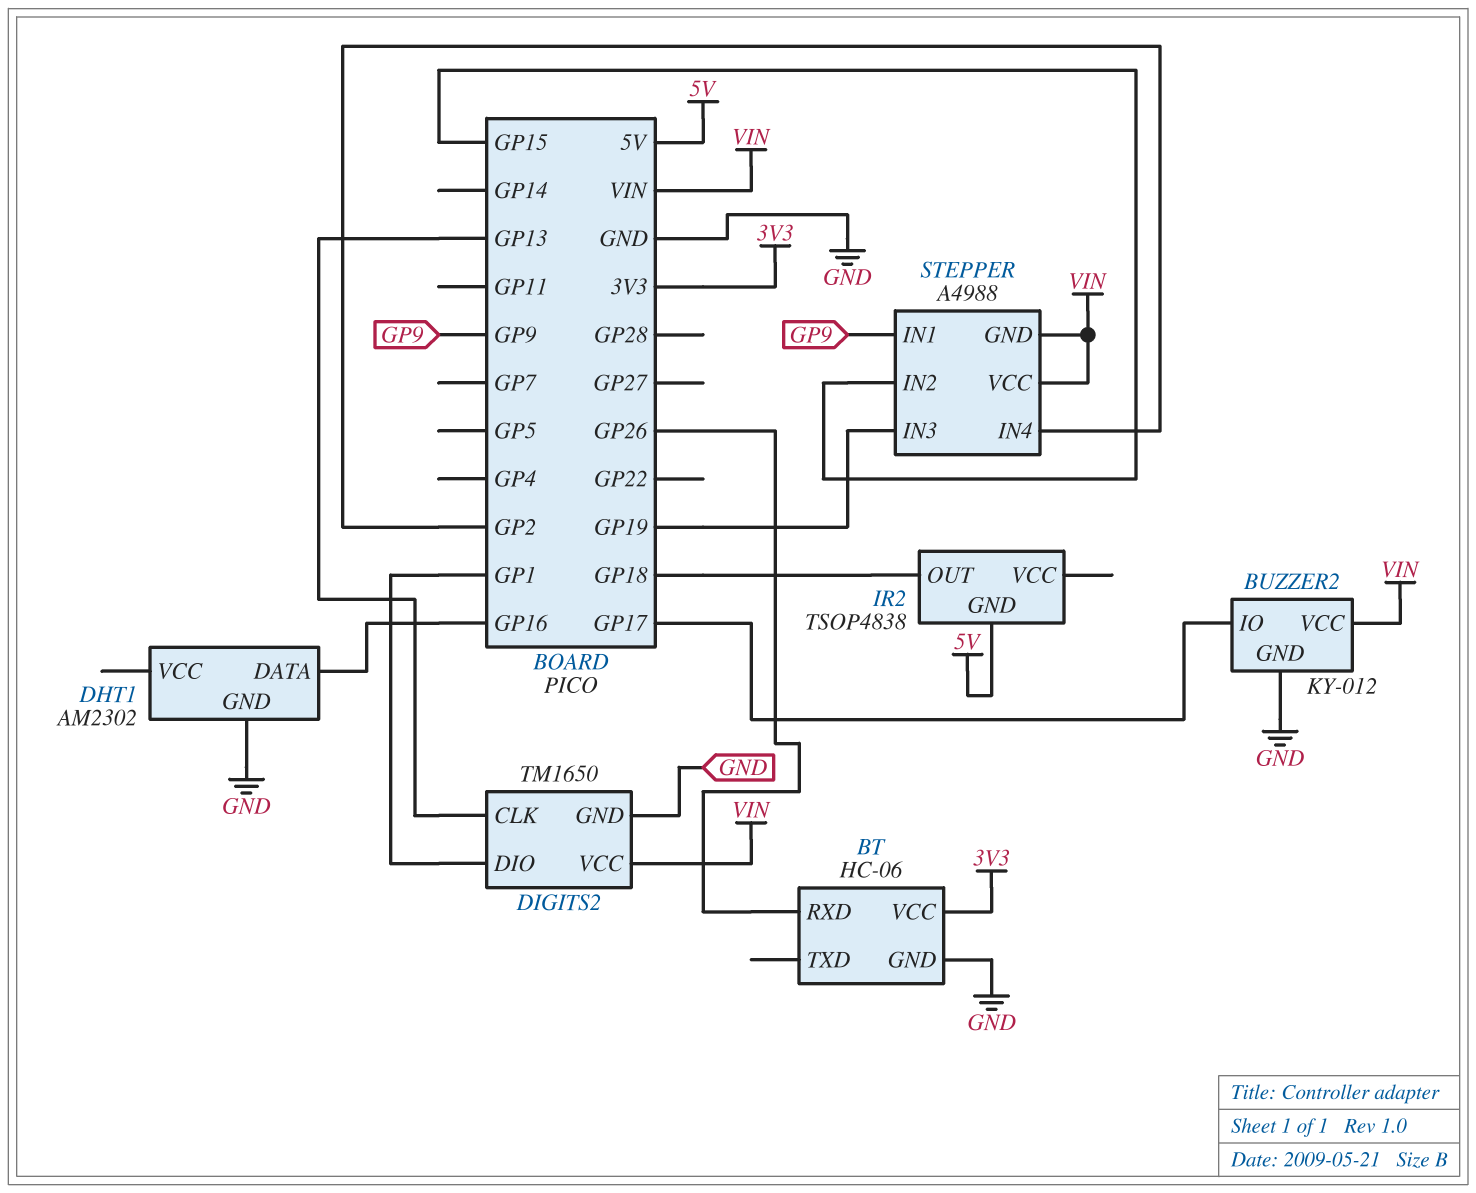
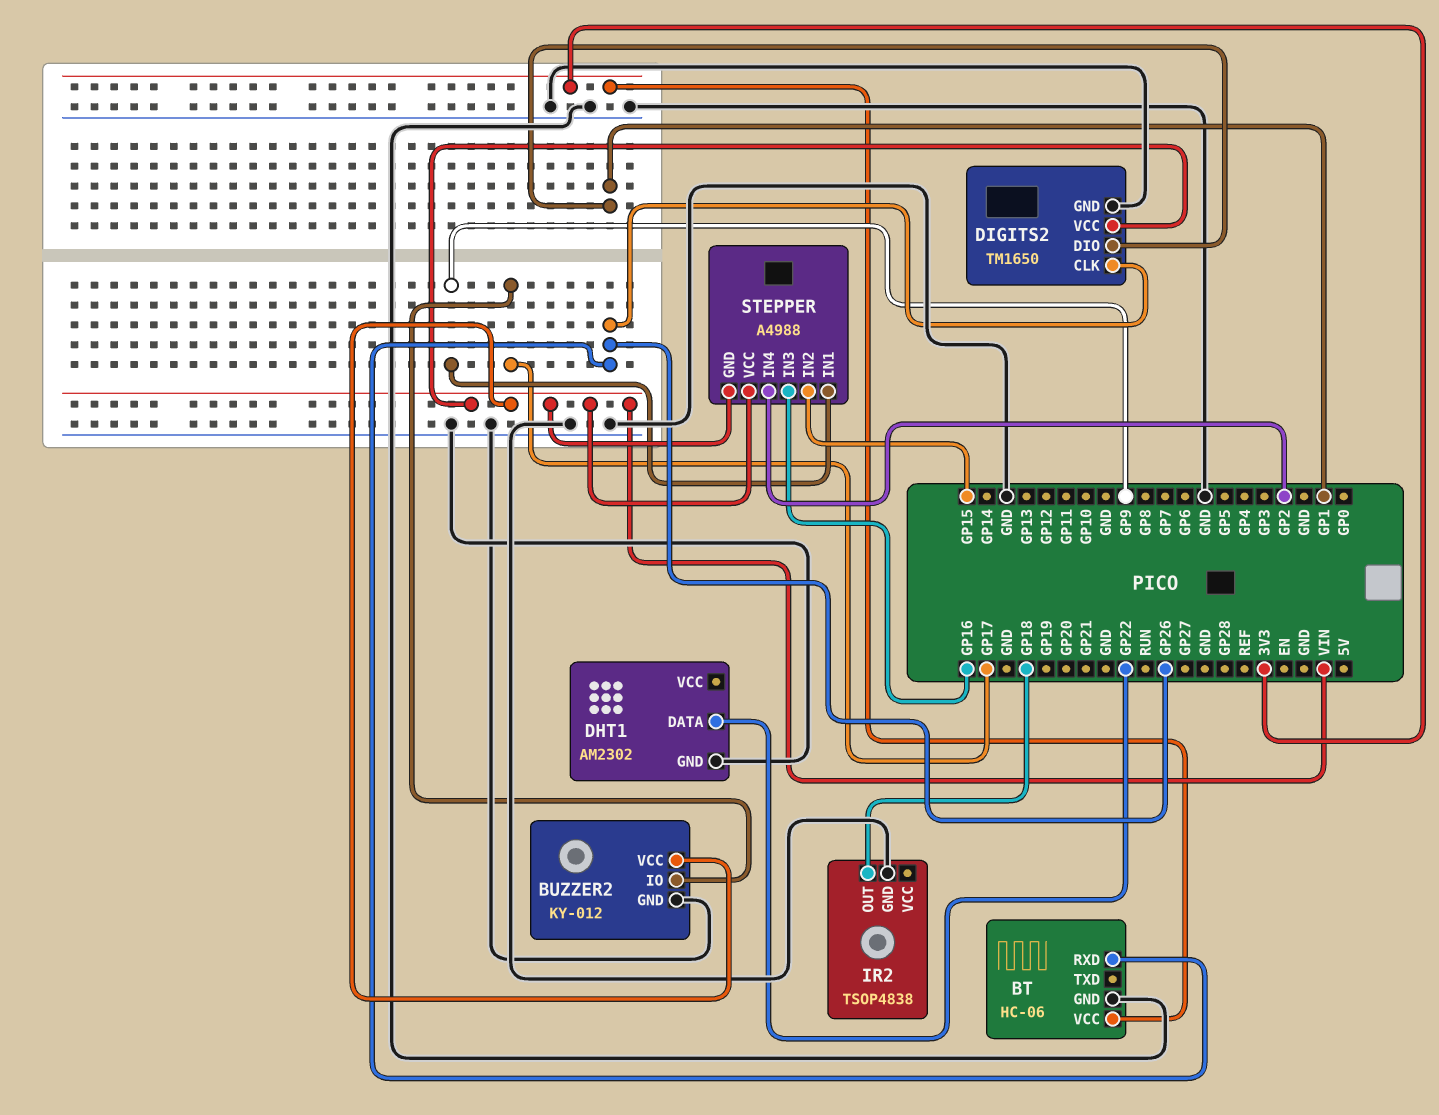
DHT1 pin DATA: GP16 -> GP22
DIGITS2 pin CLK: GP13 -> GP26
IR2 pin GND: 5V -> GND
STEPPER pin IN3: GP19 -> GP16

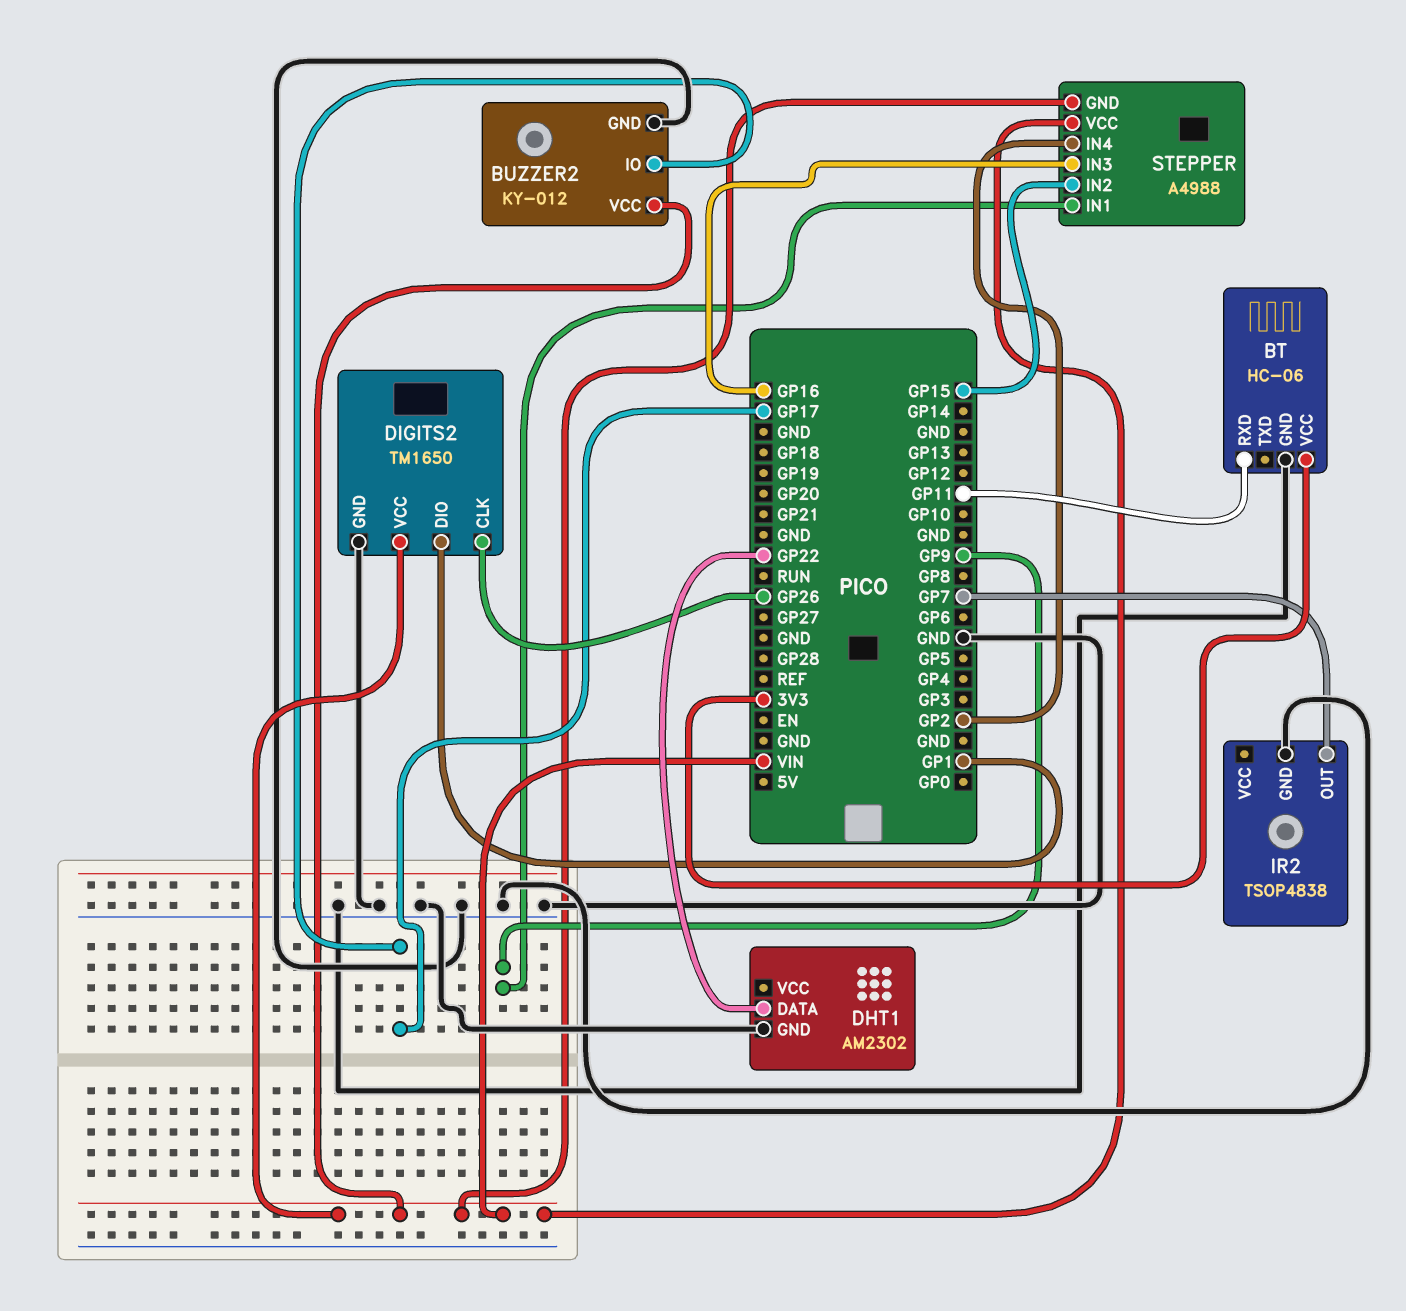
BT pin RXD: GP26 -> GP11
IR2 pin OUT: GP18 -> GP7

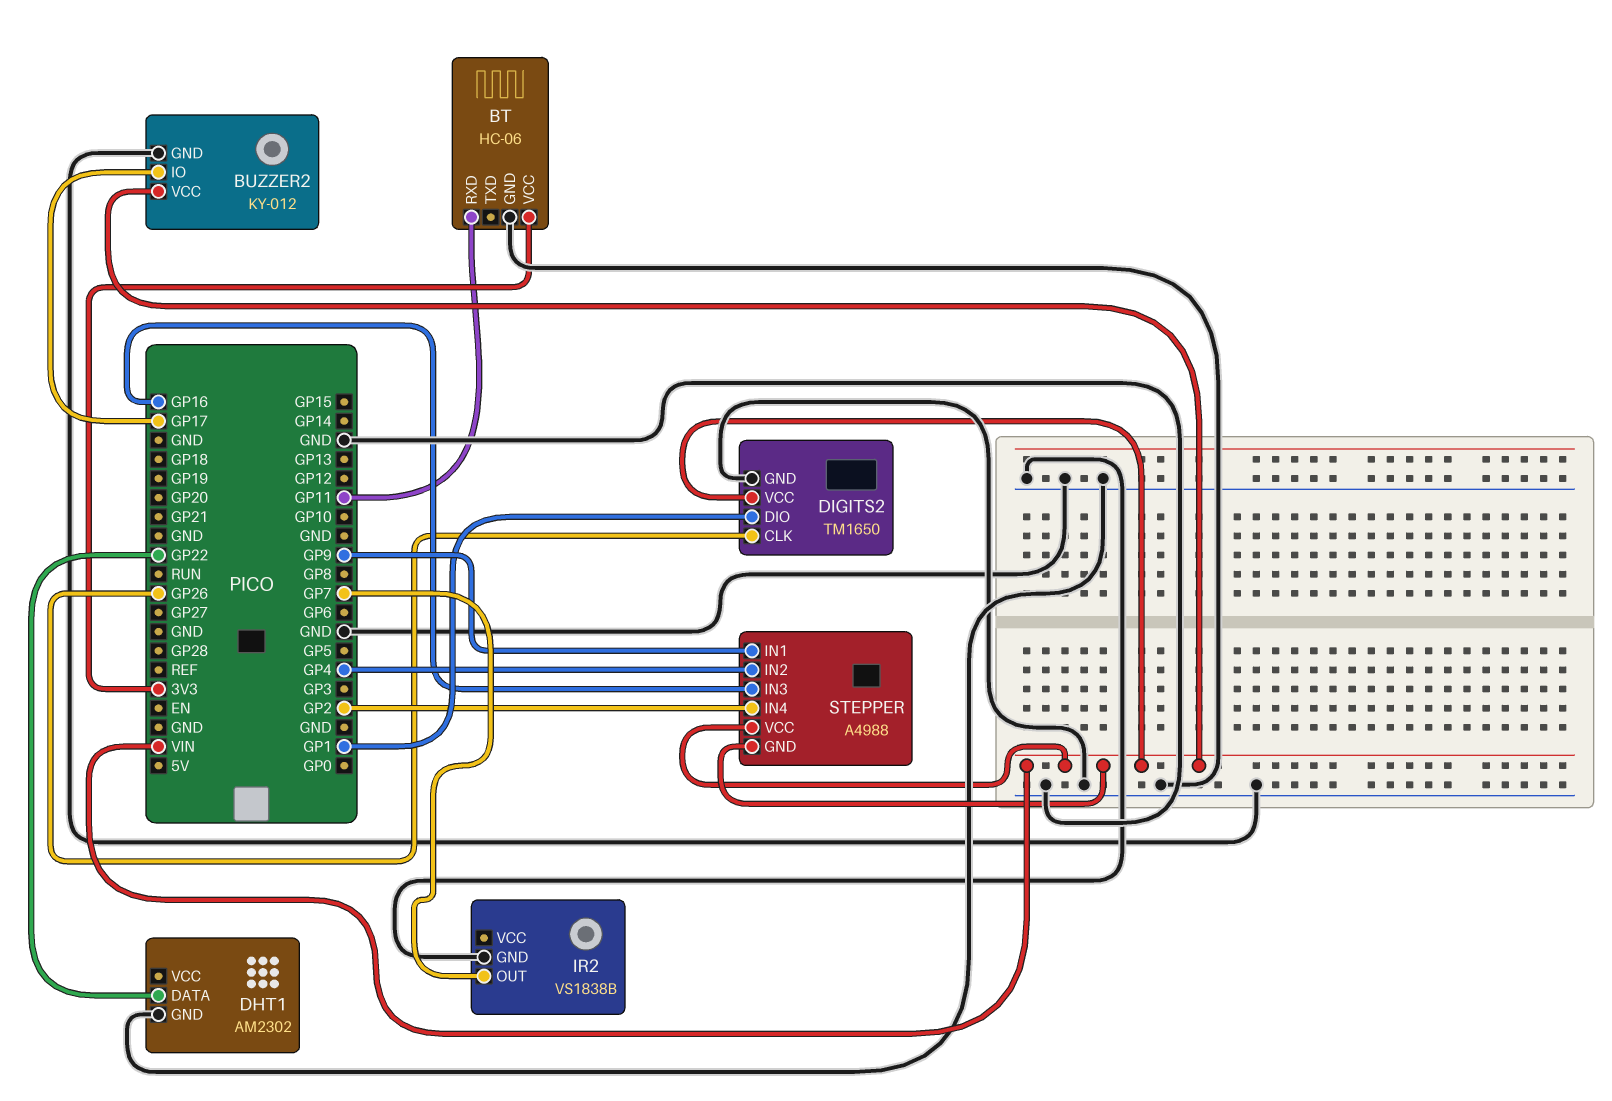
IR2: TSOP4838 -> VS1838B
STEPPER pin IN2: GP15 -> GP4

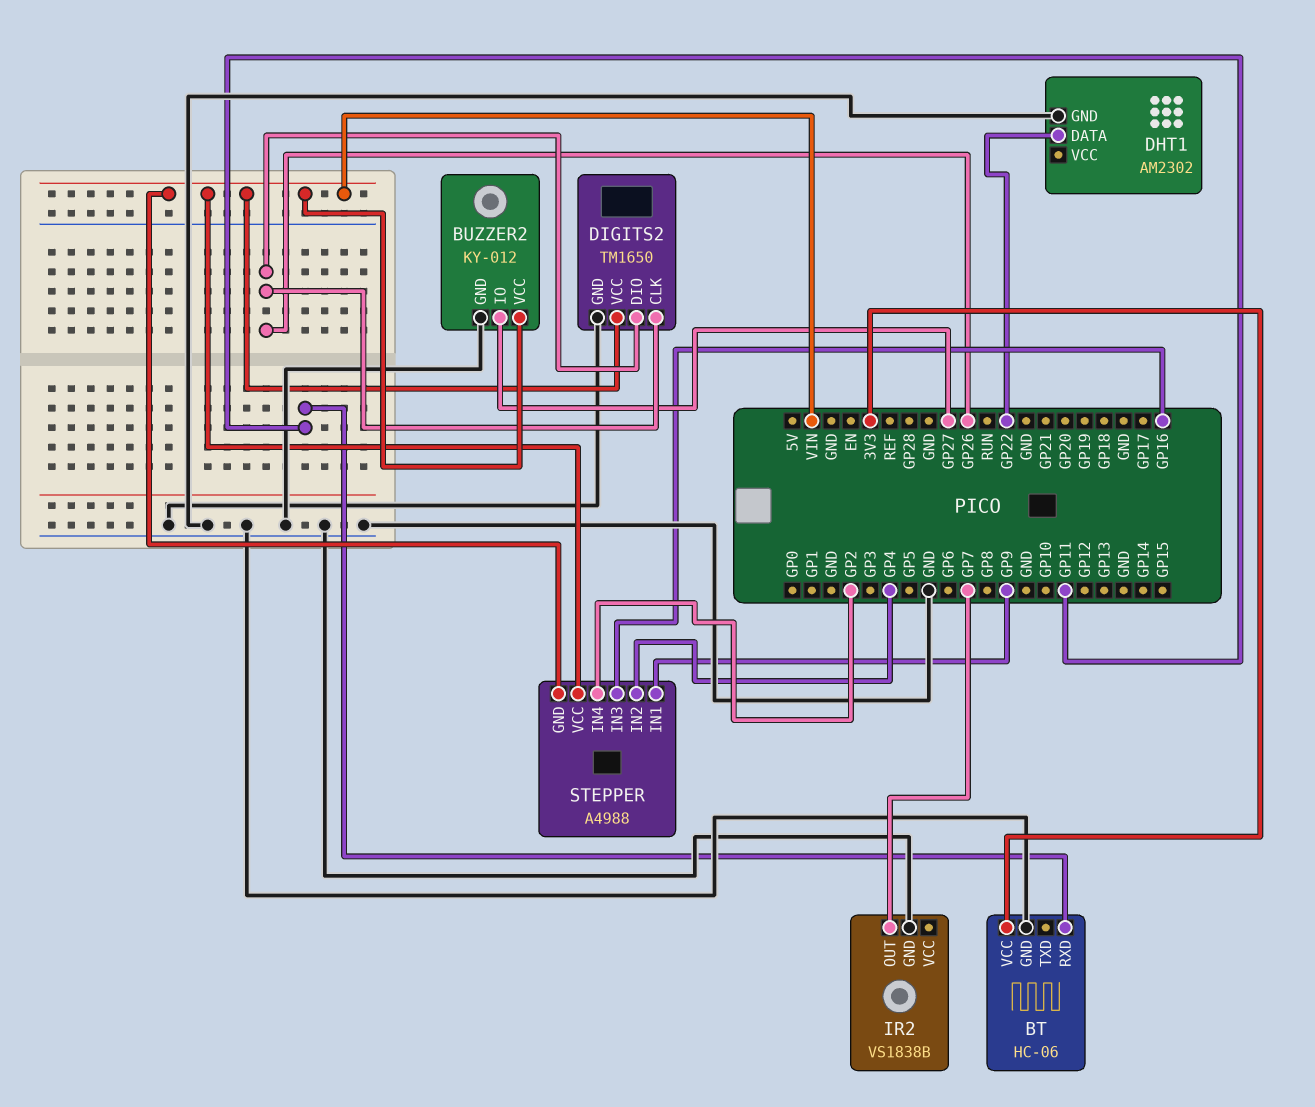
BUZZER2 pin IO: GP17 -> GP27
DIGITS2 pin DIO: GP1 -> GP26

